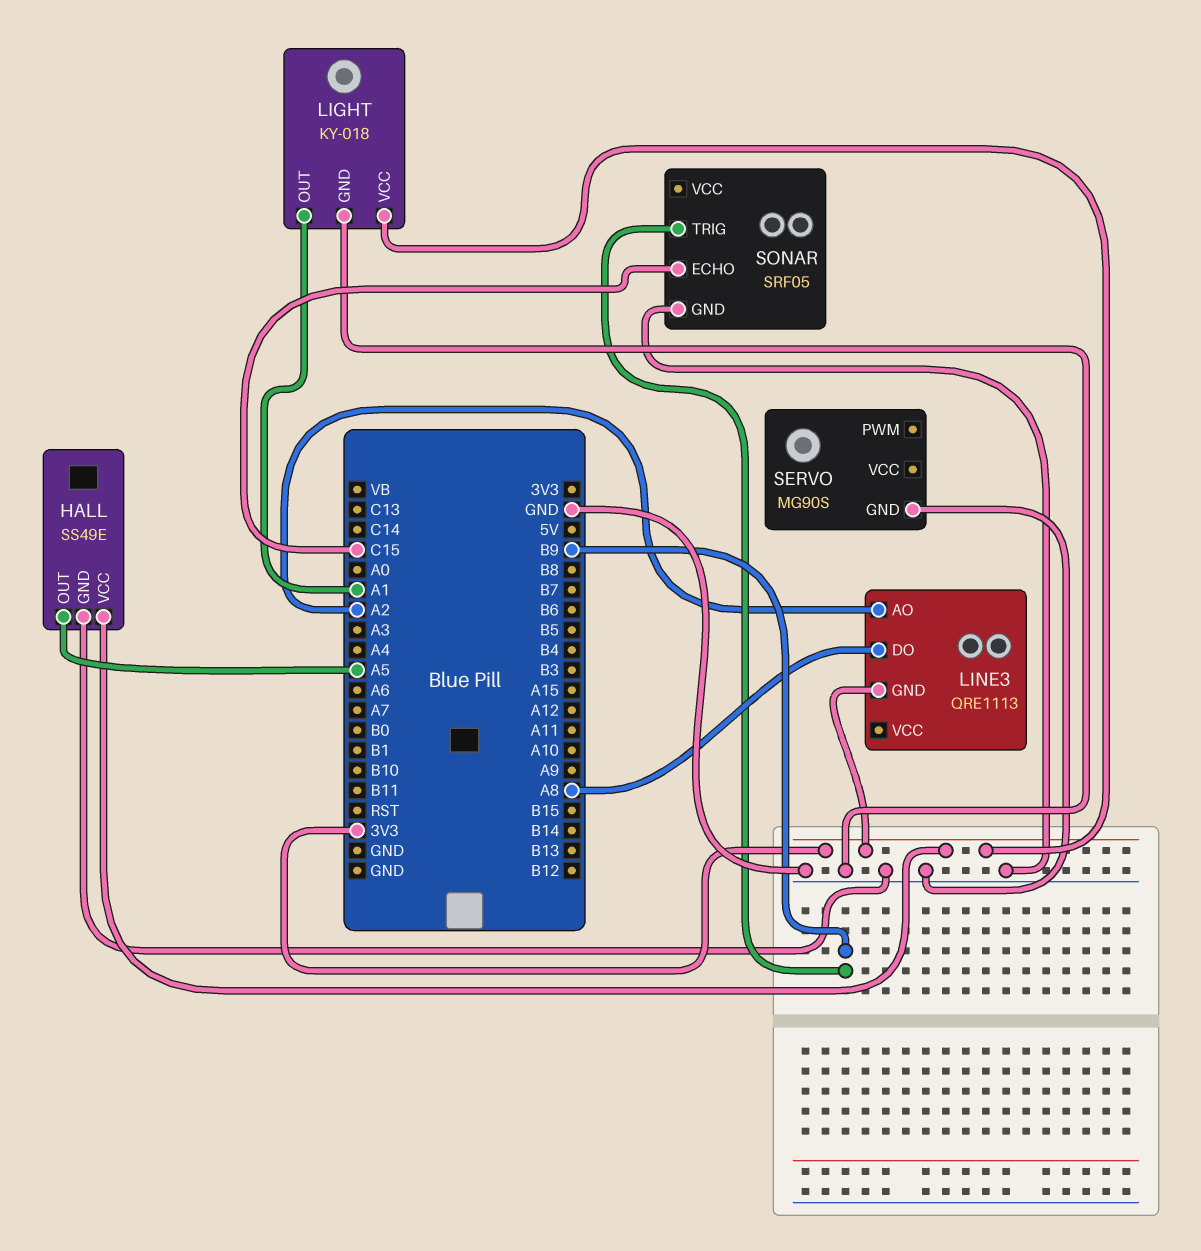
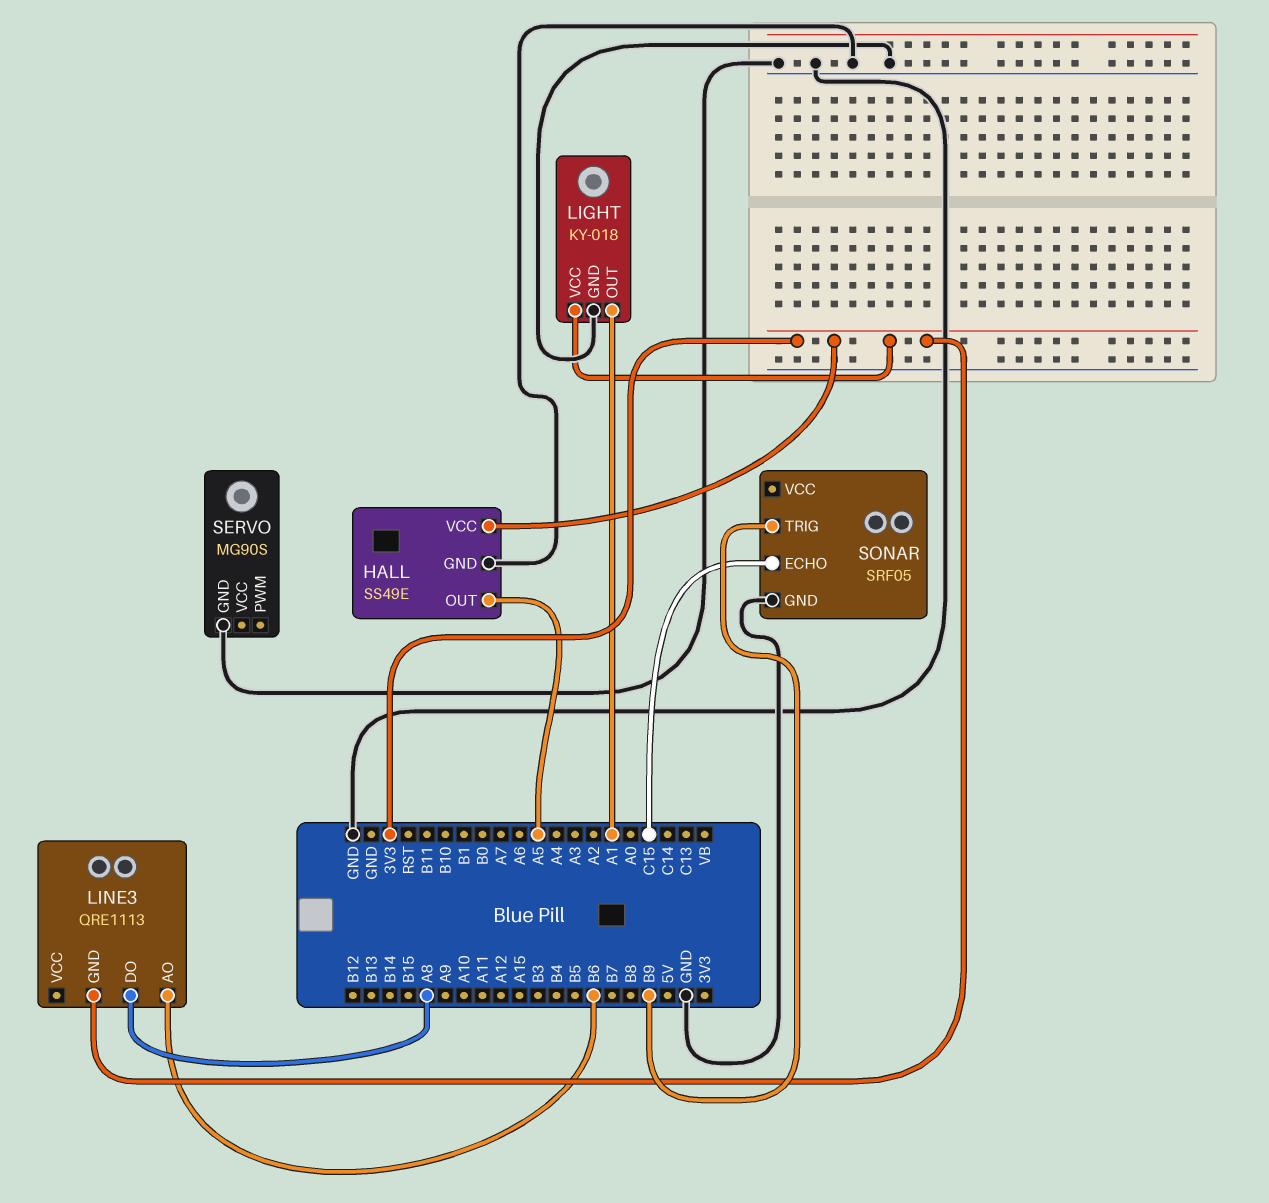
LINE3 pin AO: A2 -> B6

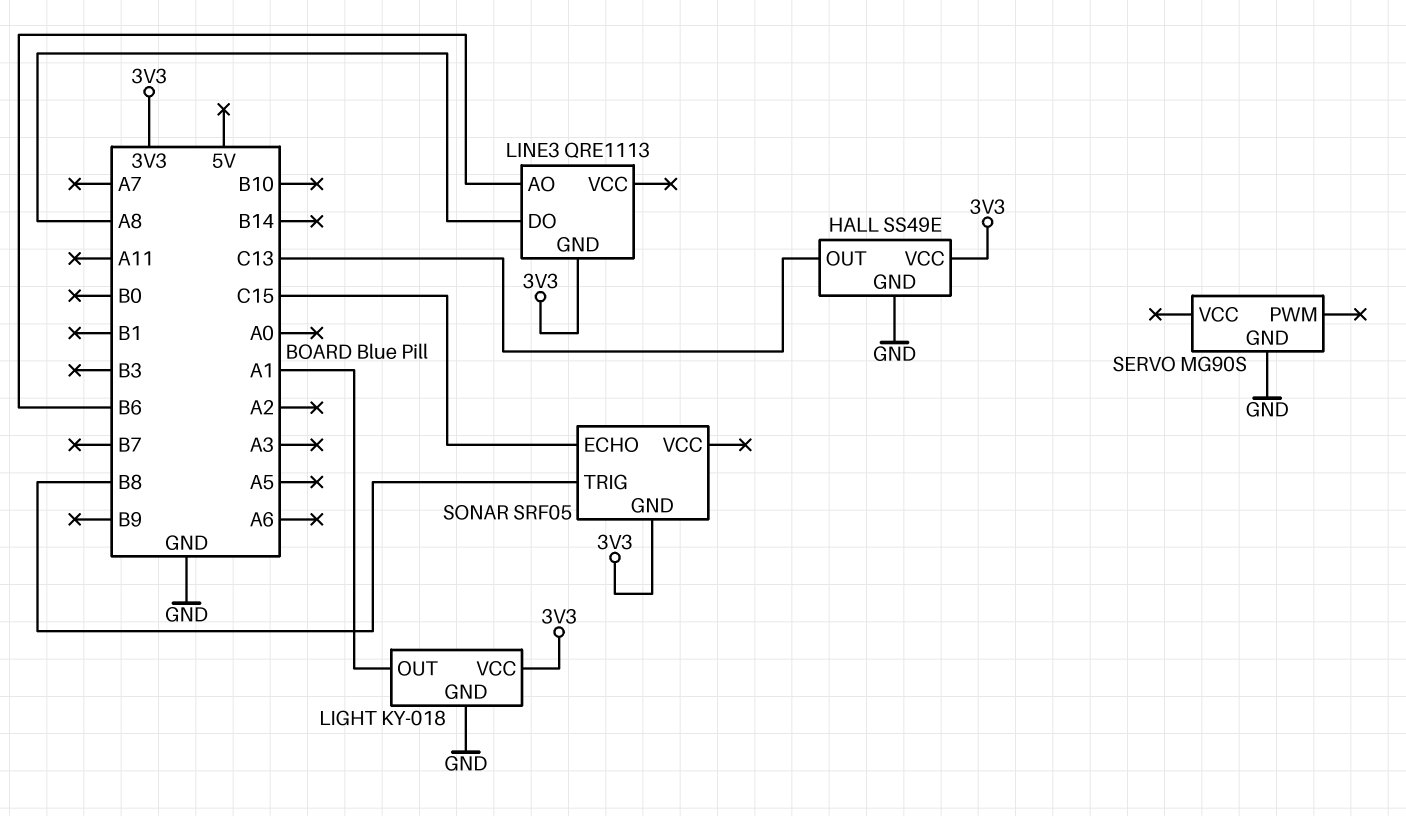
HALL pin OUT: A5 -> C13
SONAR pin GND: GND -> 3V3
SONAR pin TRIG: B9 -> B8

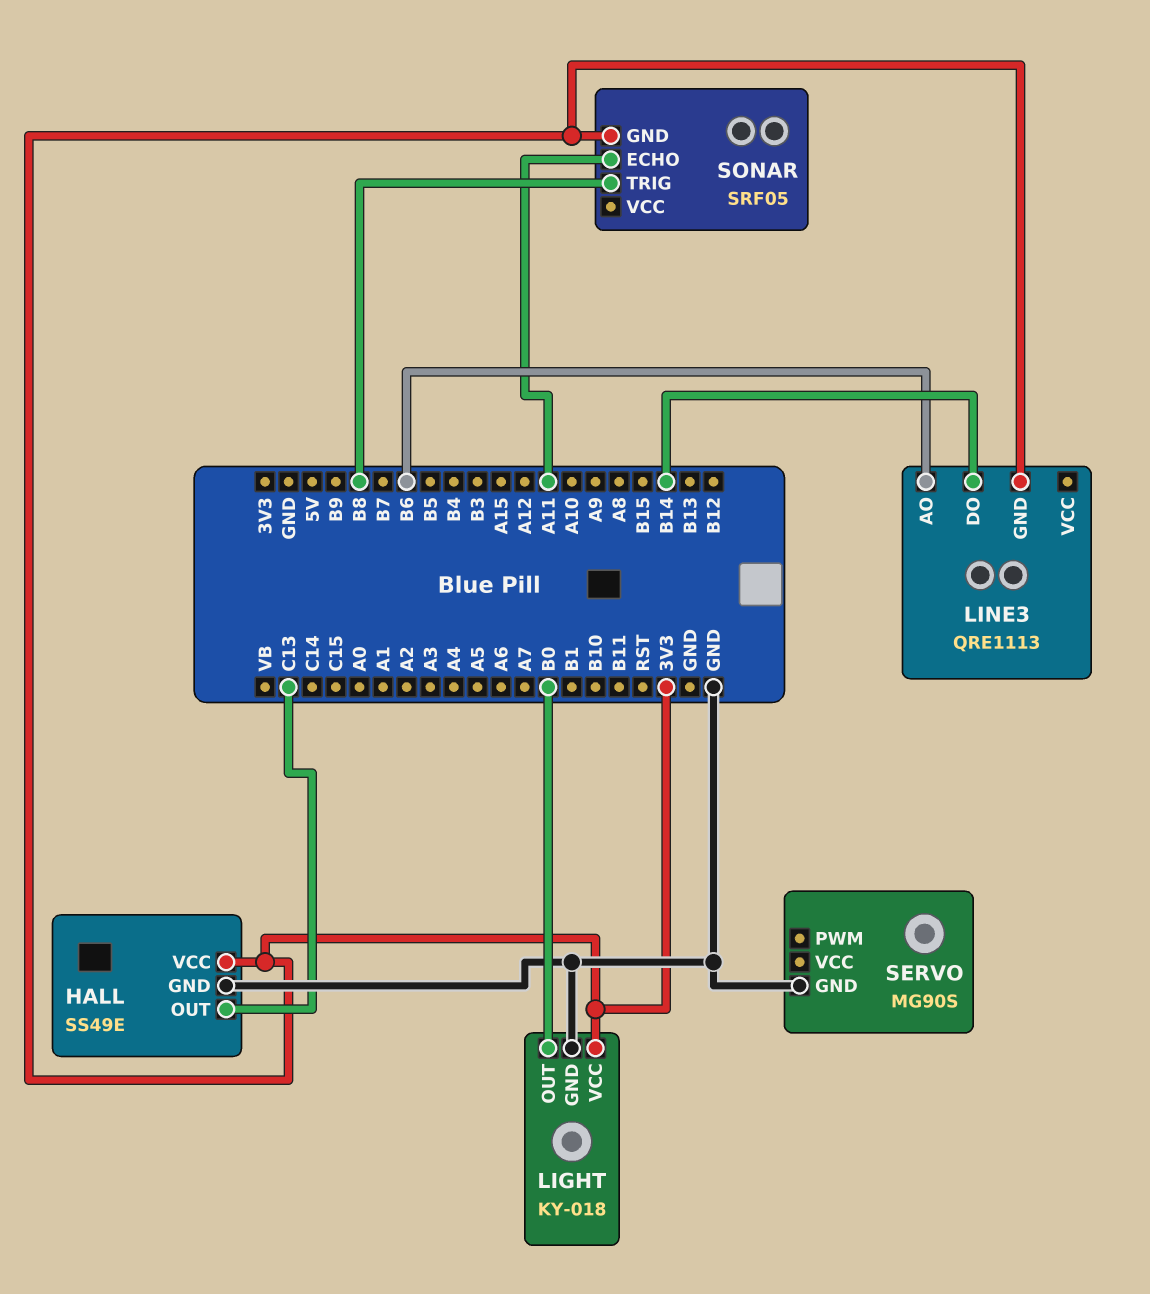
LIGHT pin OUT: A1 -> B0
LINE3 pin DO: A8 -> B14
SONAR pin ECHO: C15 -> A11

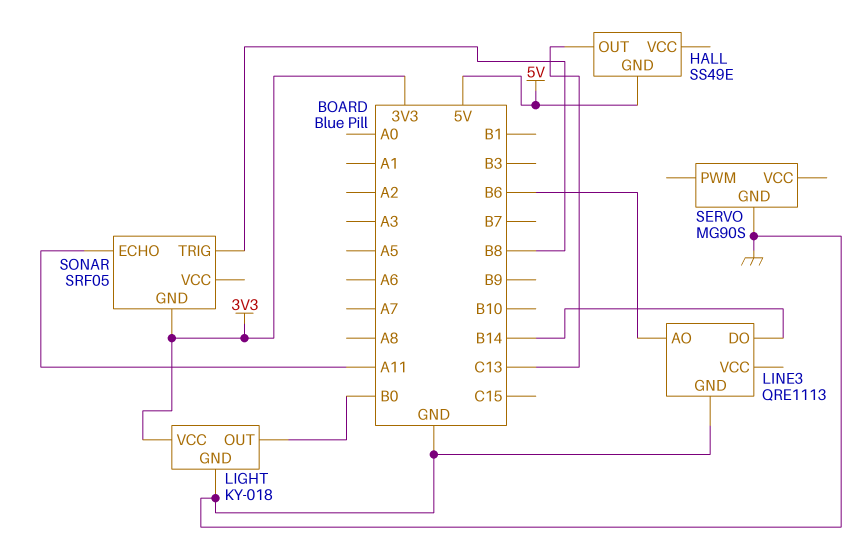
HALL pin GND: GND -> 5V
HALL pin VCC: 3V3 -> none
LINE3 pin GND: 3V3 -> GND

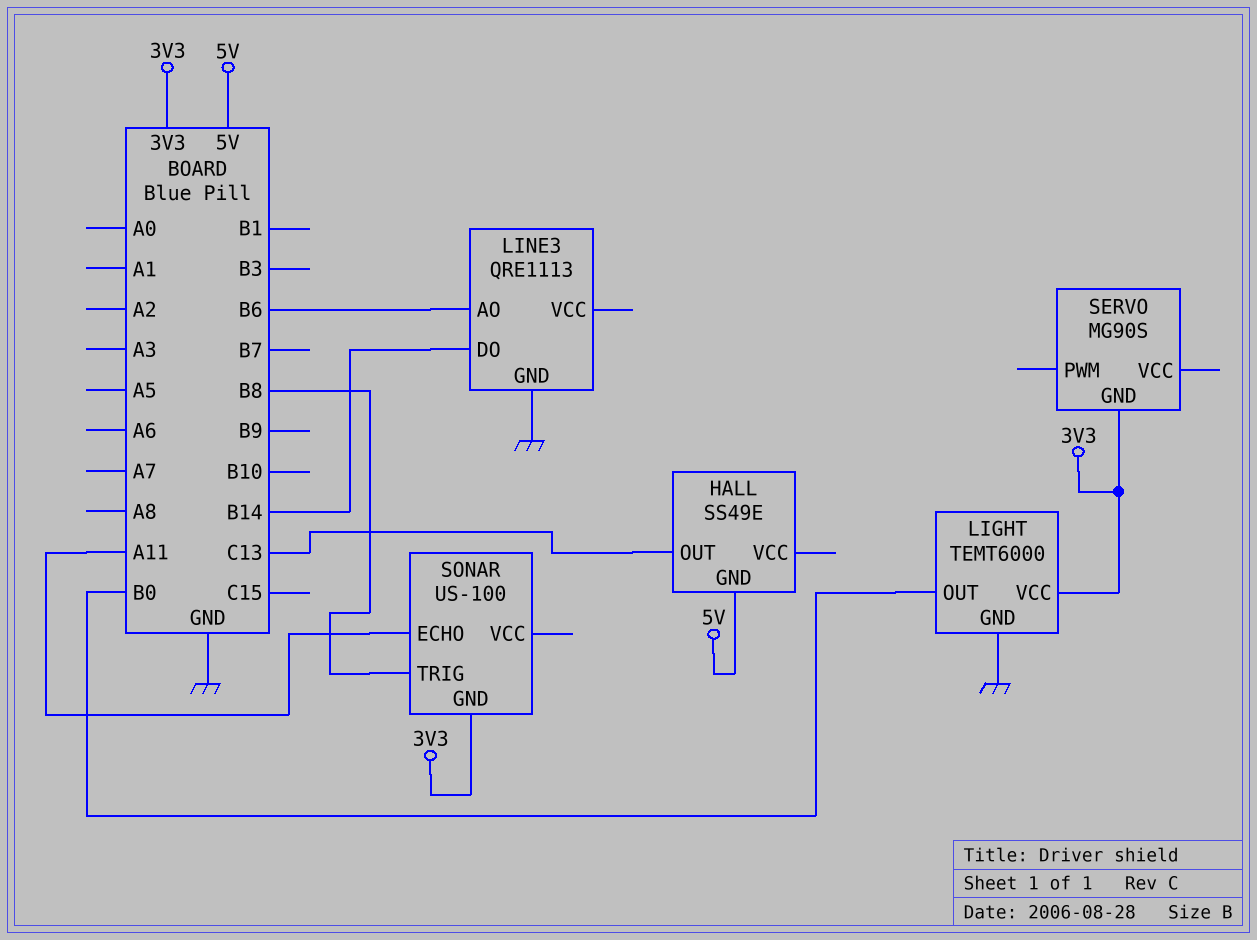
LIGHT: KY-018 -> TEMT6000
SERVO pin GND: GND -> 3V3
SONAR: SRF05 -> US-100

